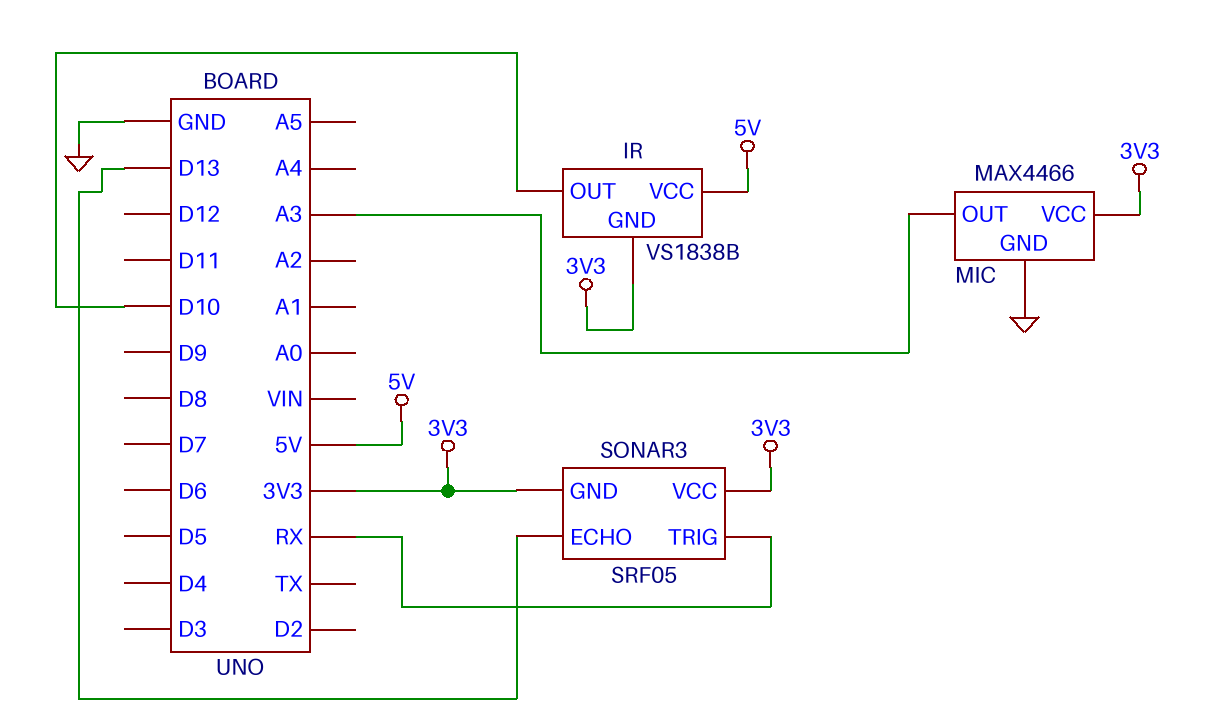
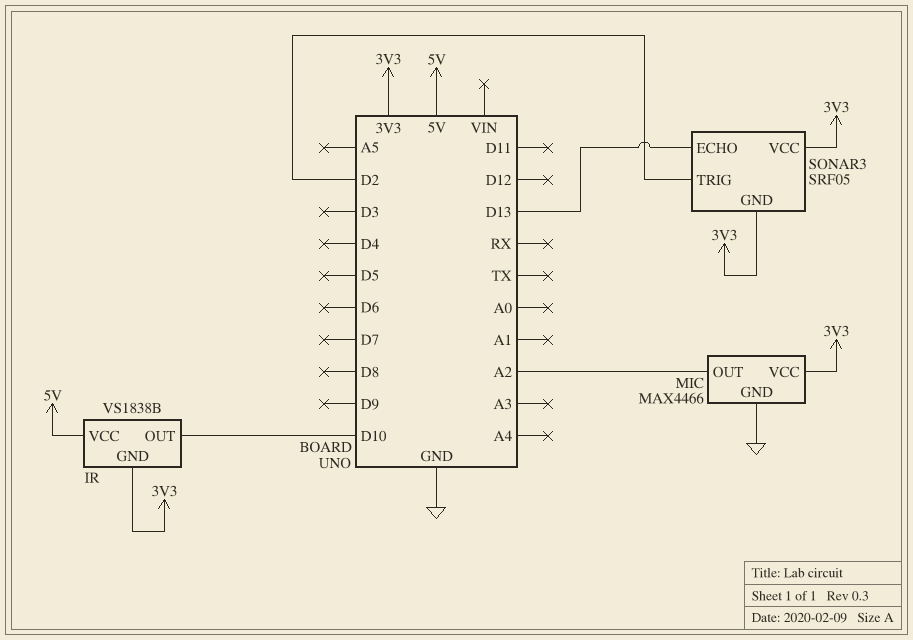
MIC pin OUT: A3 -> A2
SONAR3 pin TRIG: RX -> D2

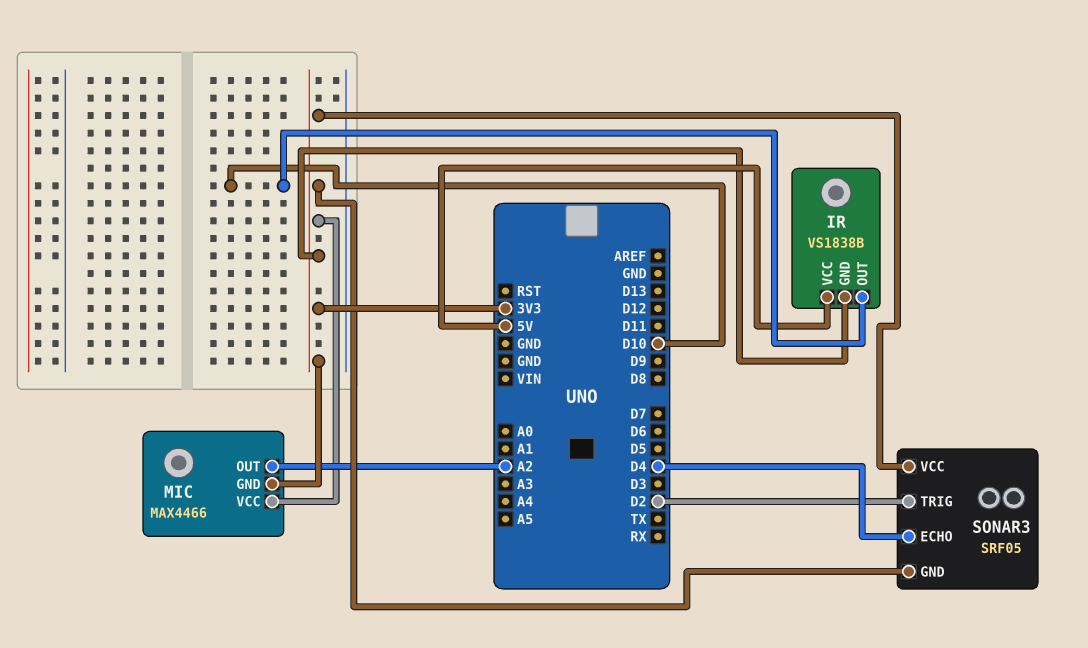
MIC pin GND: GND -> 3V3
SONAR3 pin ECHO: D13 -> D4

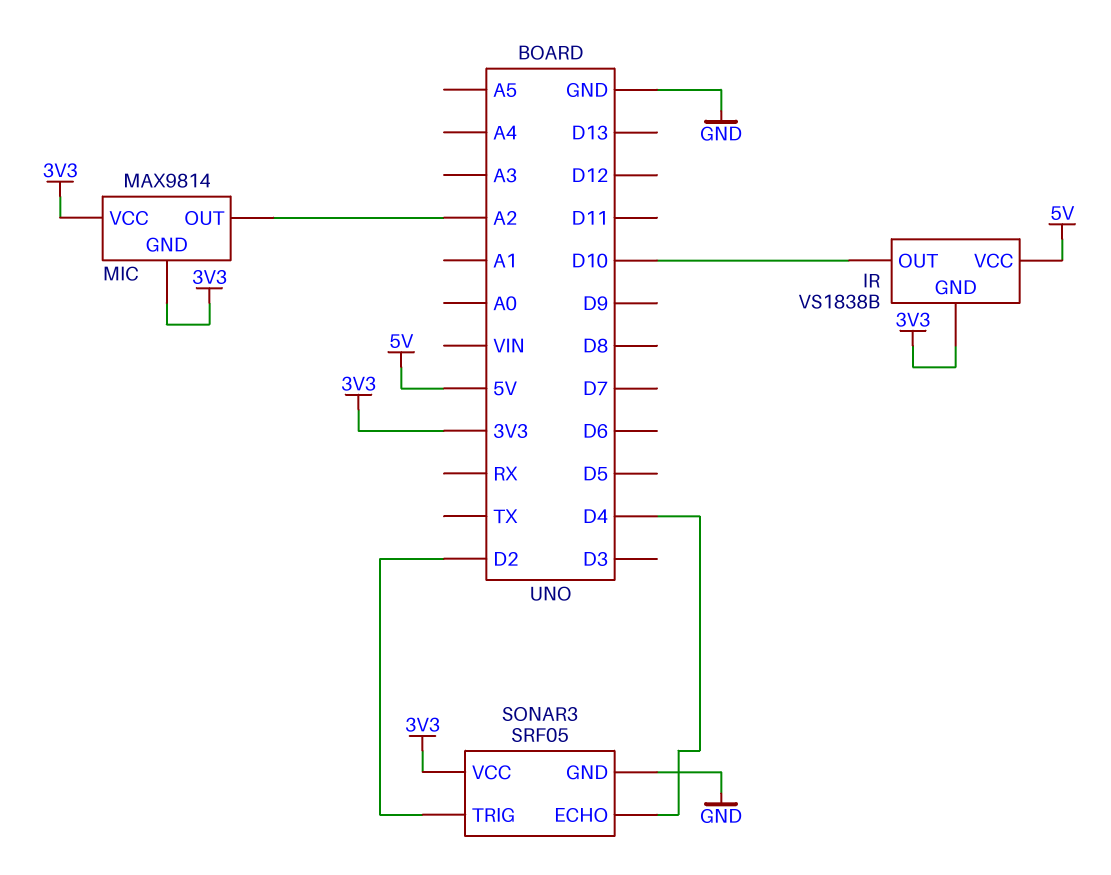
MIC: MAX4466 -> MAX9814
SONAR3 pin GND: 3V3 -> GND

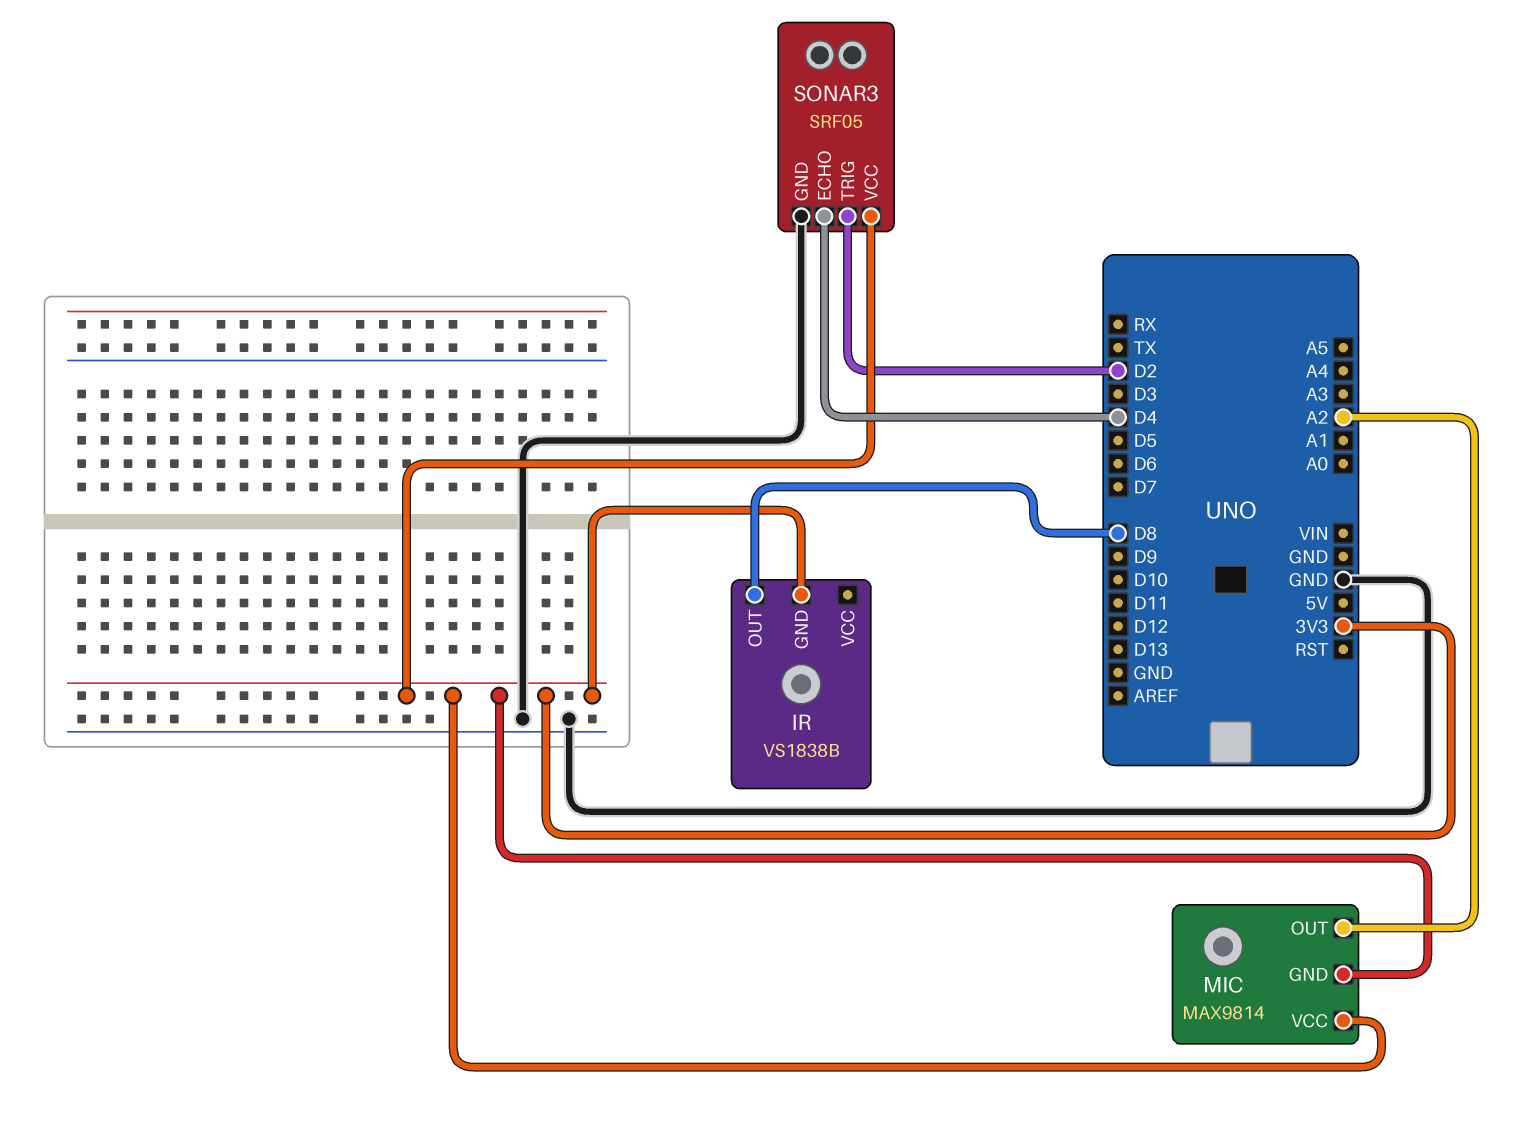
IR pin OUT: D10 -> D8
IR pin VCC: 5V -> none

